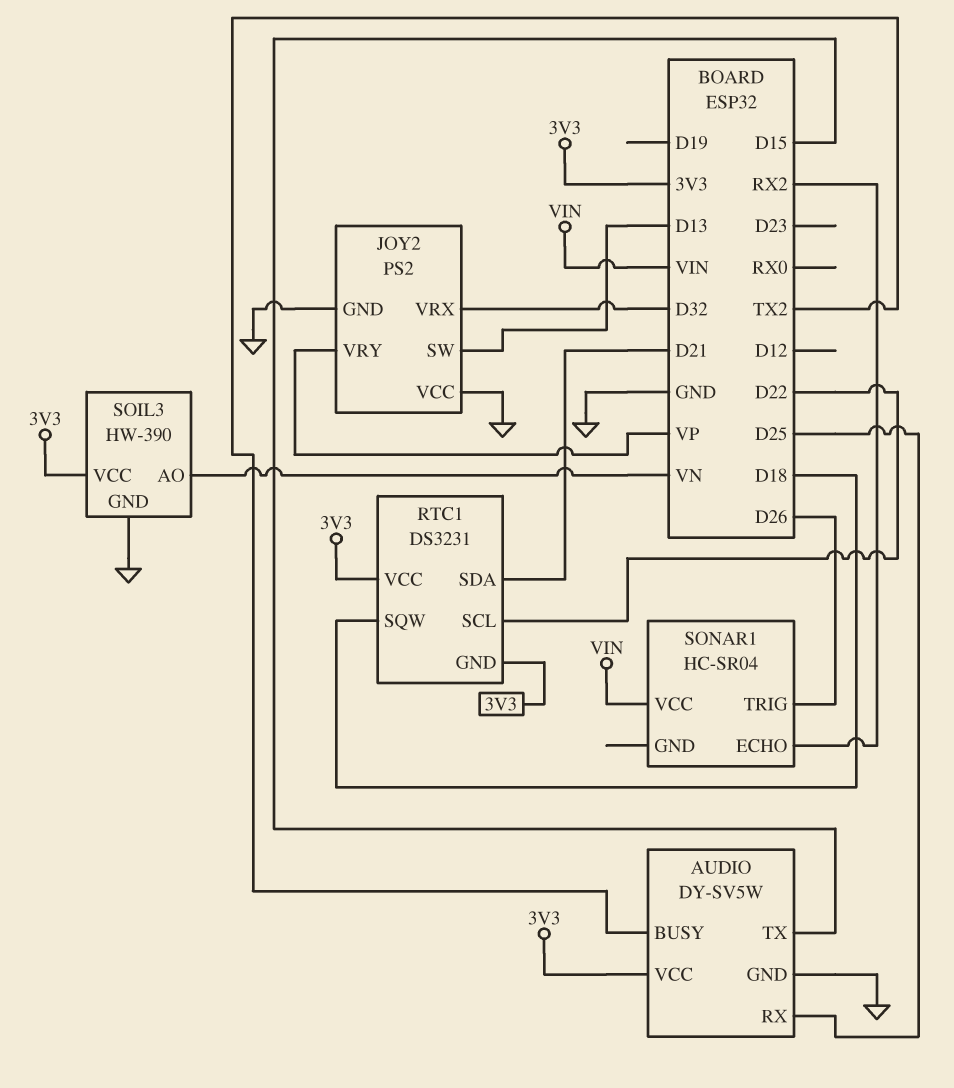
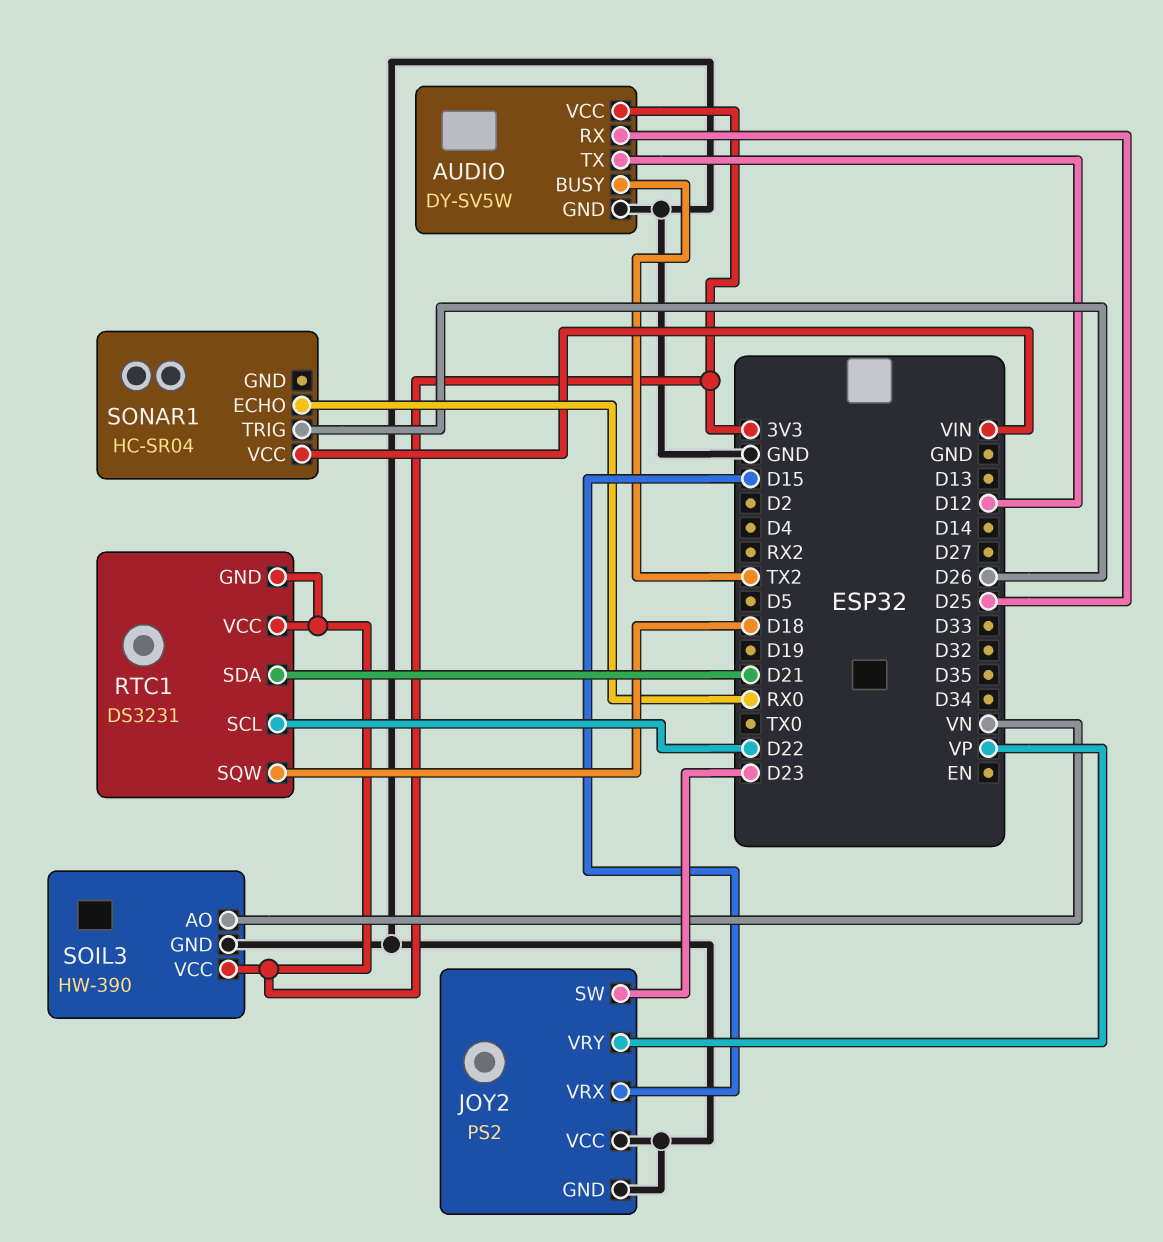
AUDIO pin TX: D15 -> D12
JOY2 pin SW: D13 -> D23
JOY2 pin VRX: D32 -> D15
SONAR1 pin ECHO: RX2 -> RX0

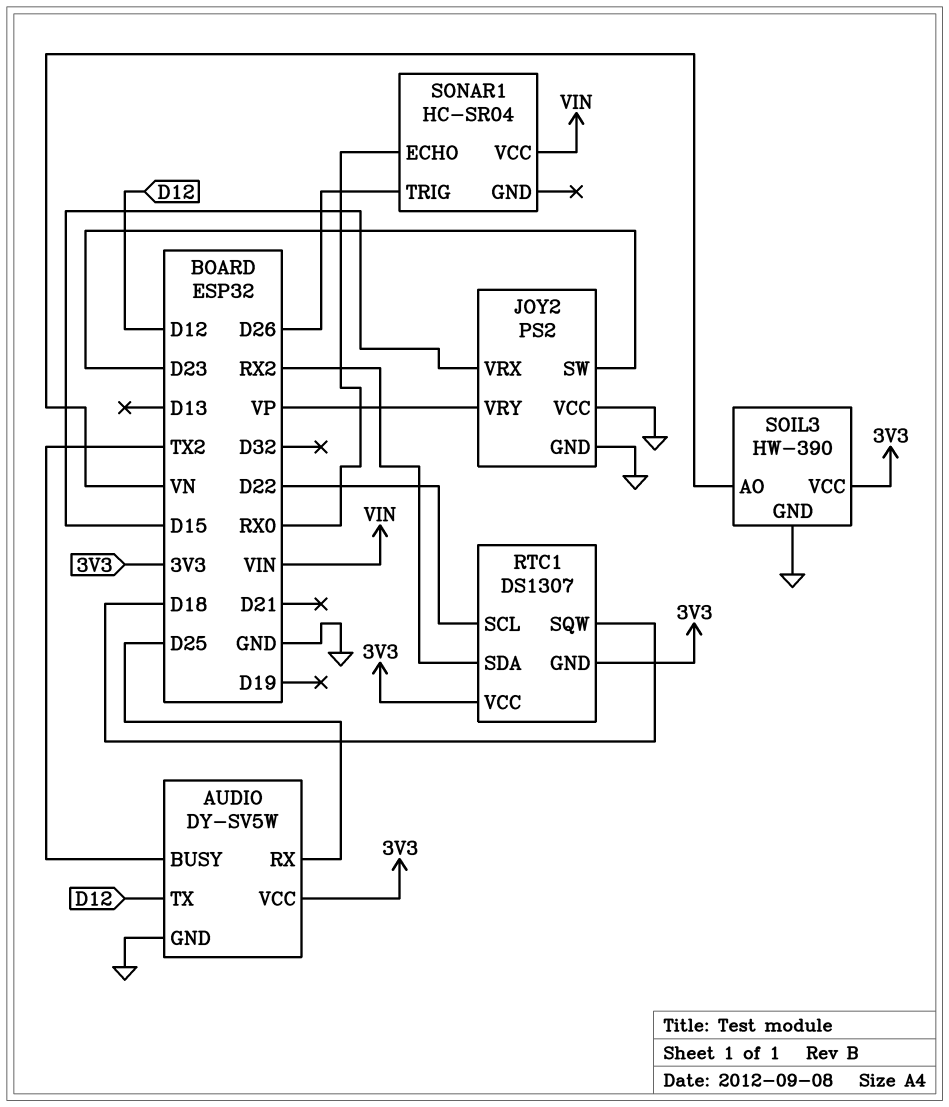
RTC1: DS3231 -> DS1307
RTC1 pin SDA: D21 -> RX2

